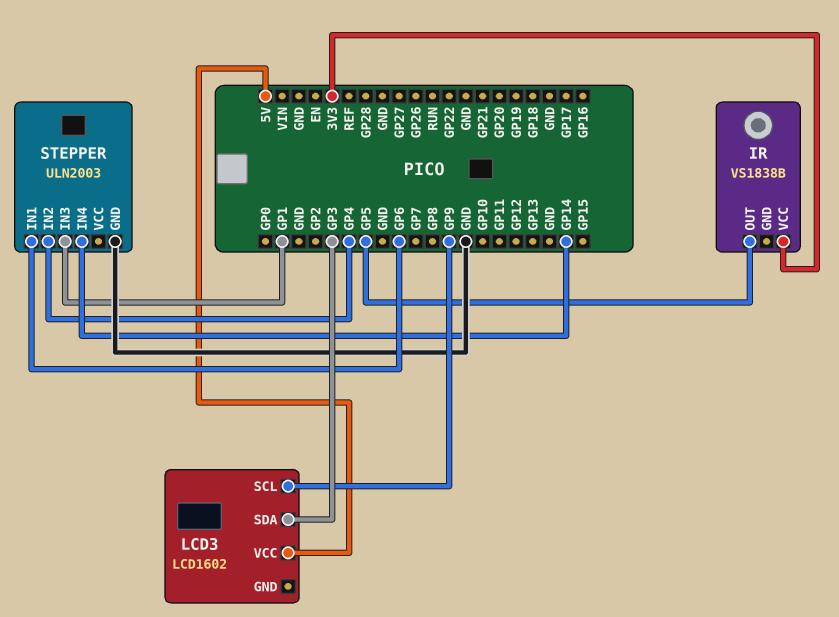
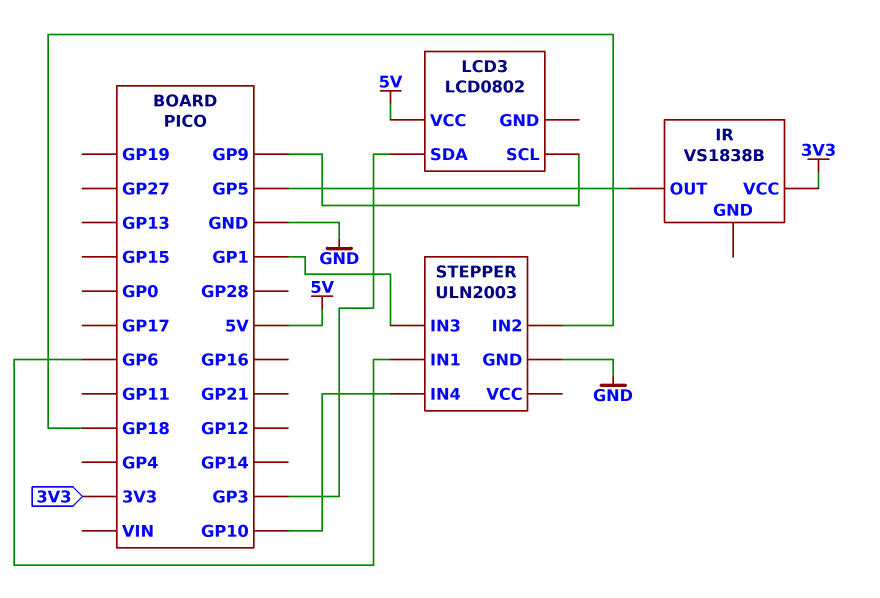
LCD3: LCD1602 -> LCD0802
STEPPER pin IN2: GP4 -> GP18
STEPPER pin IN4: GP14 -> GP10

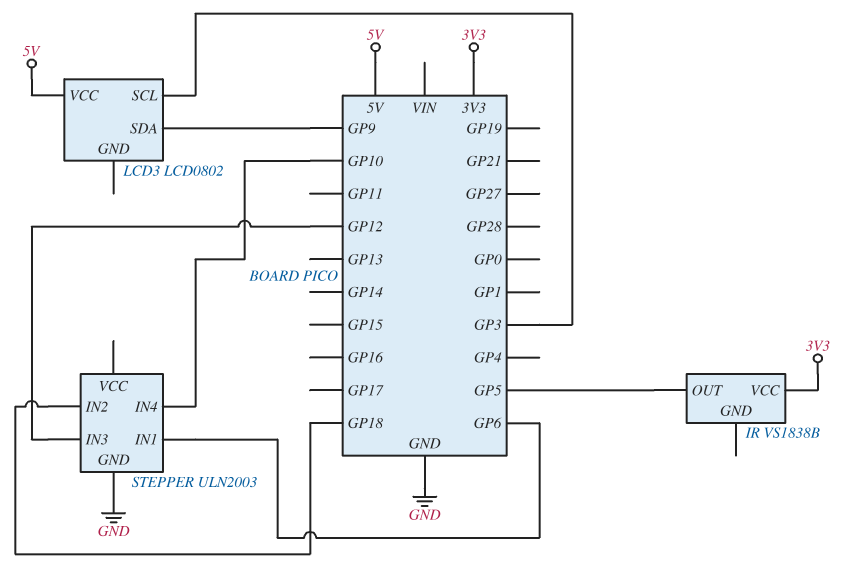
LCD3 pin SCL: GP9 -> GP3
LCD3 pin SDA: GP3 -> GP9
STEPPER pin IN3: GP1 -> GP12

